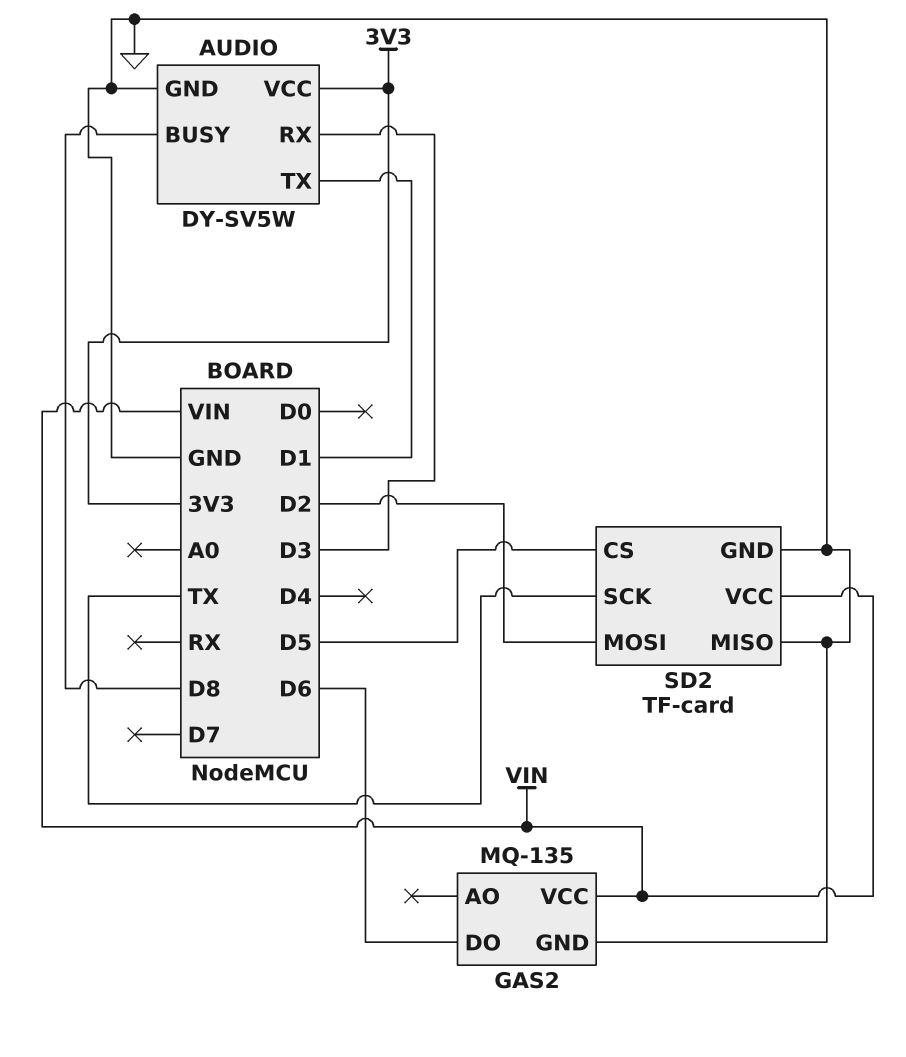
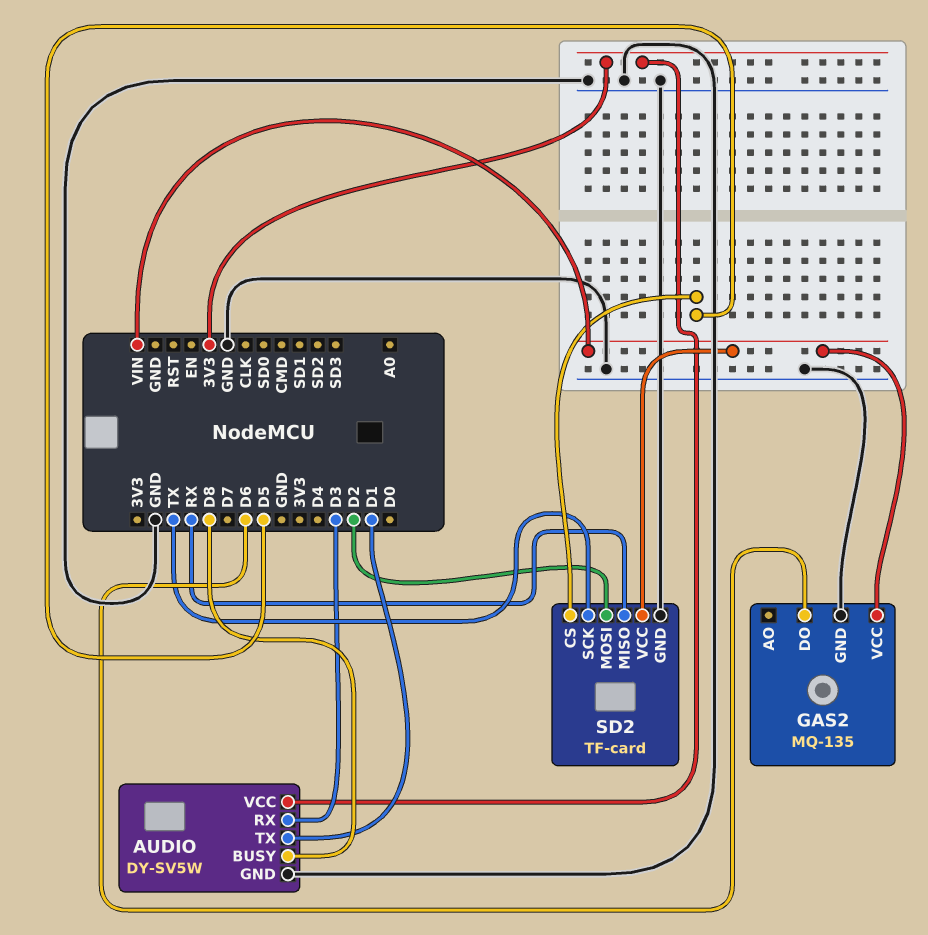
SD2 pin MISO: GND -> RX

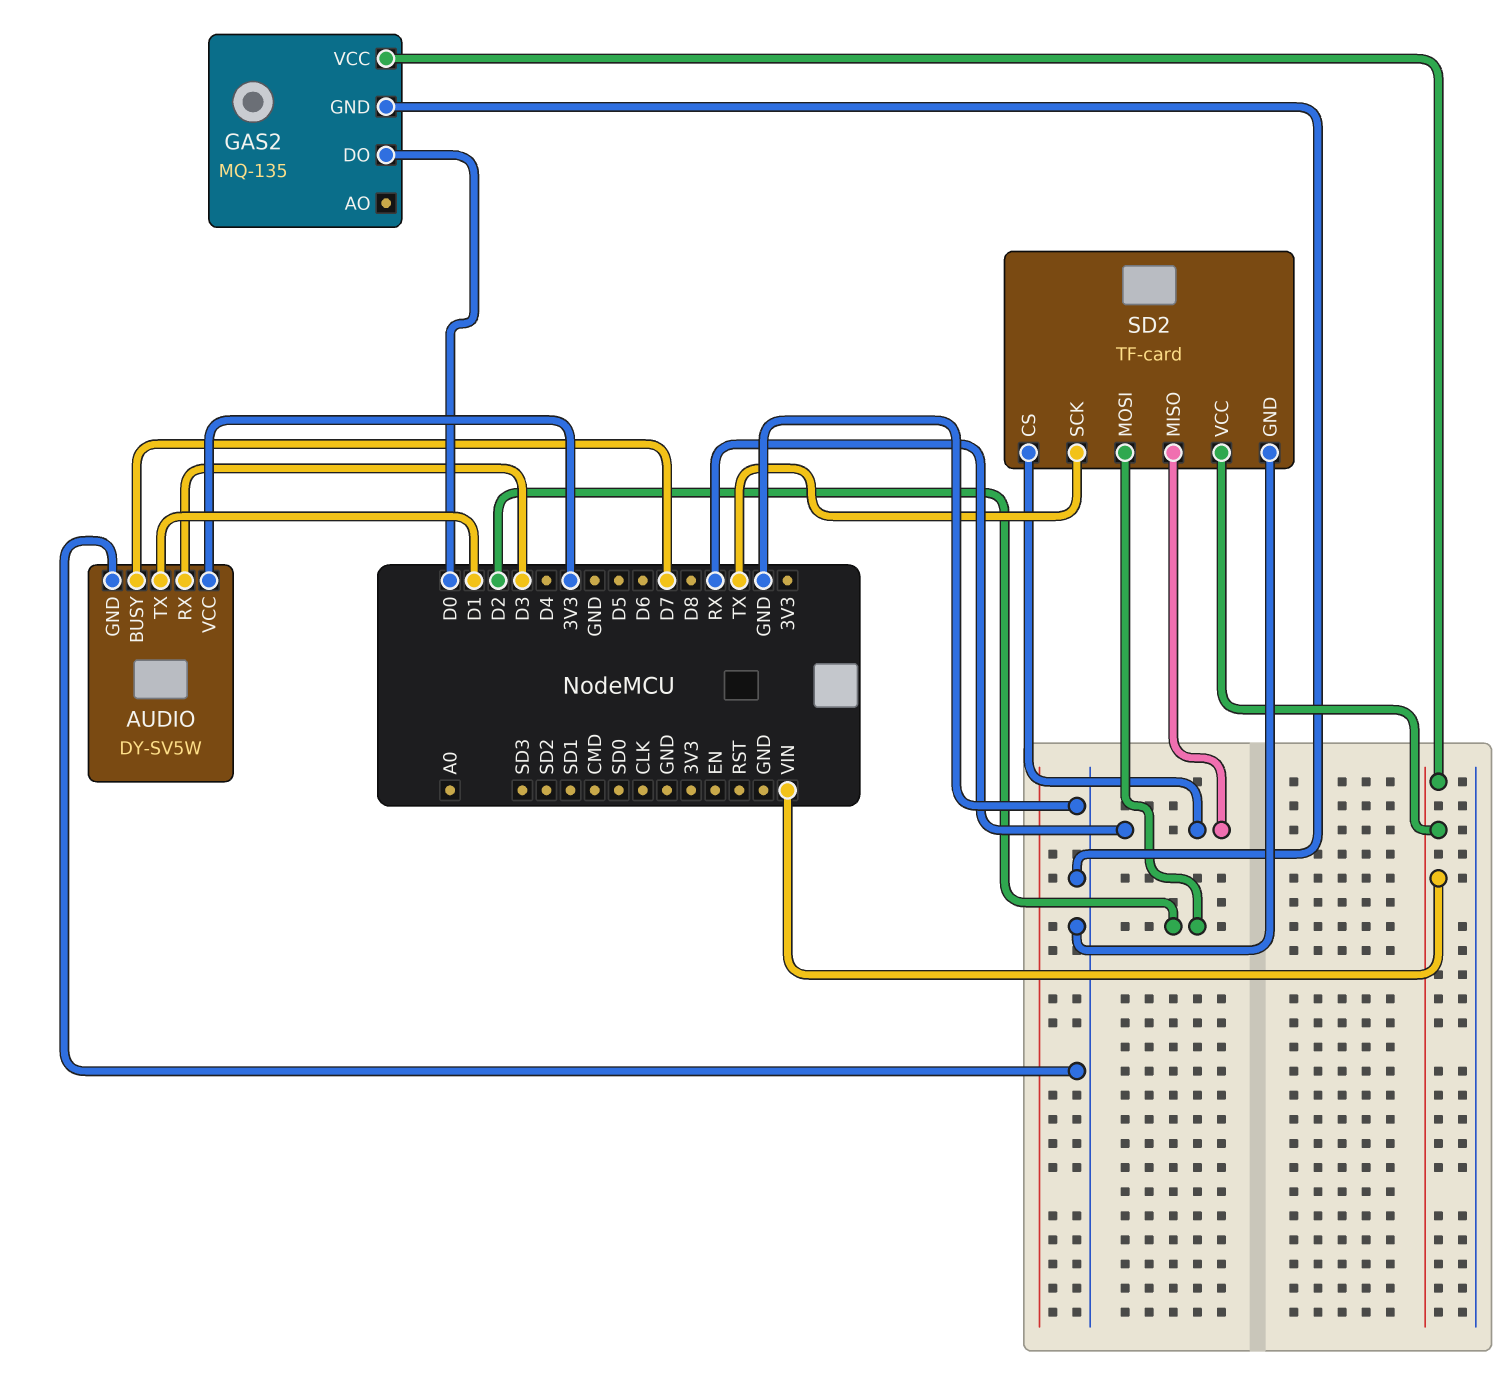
AUDIO pin BUSY: D8 -> D7
GAS2 pin DO: D6 -> D0
SD2 pin CS: D5 -> RX

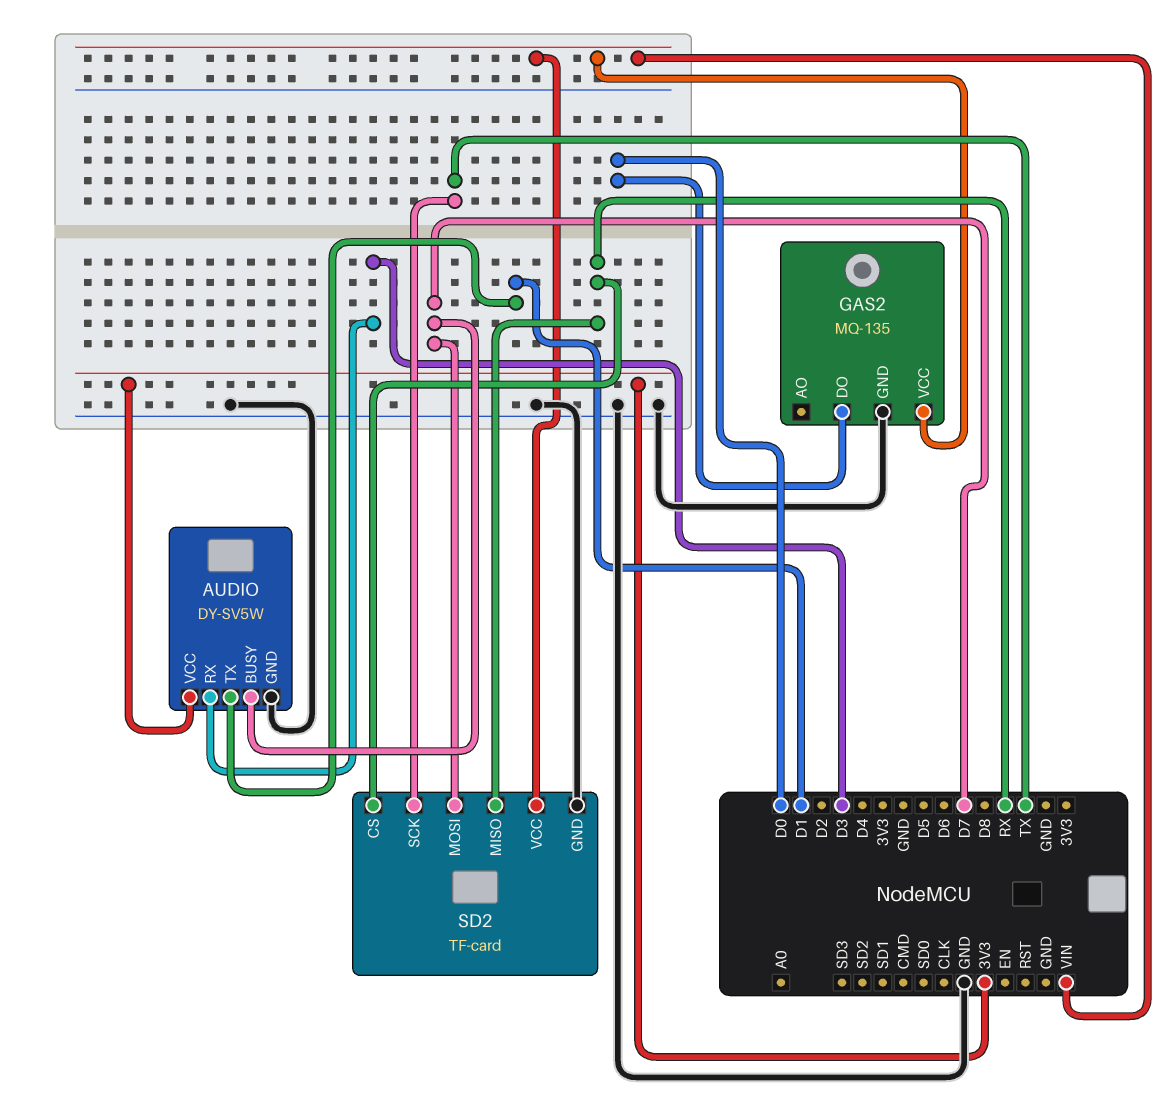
SD2 pin MOSI: D2 -> D7

